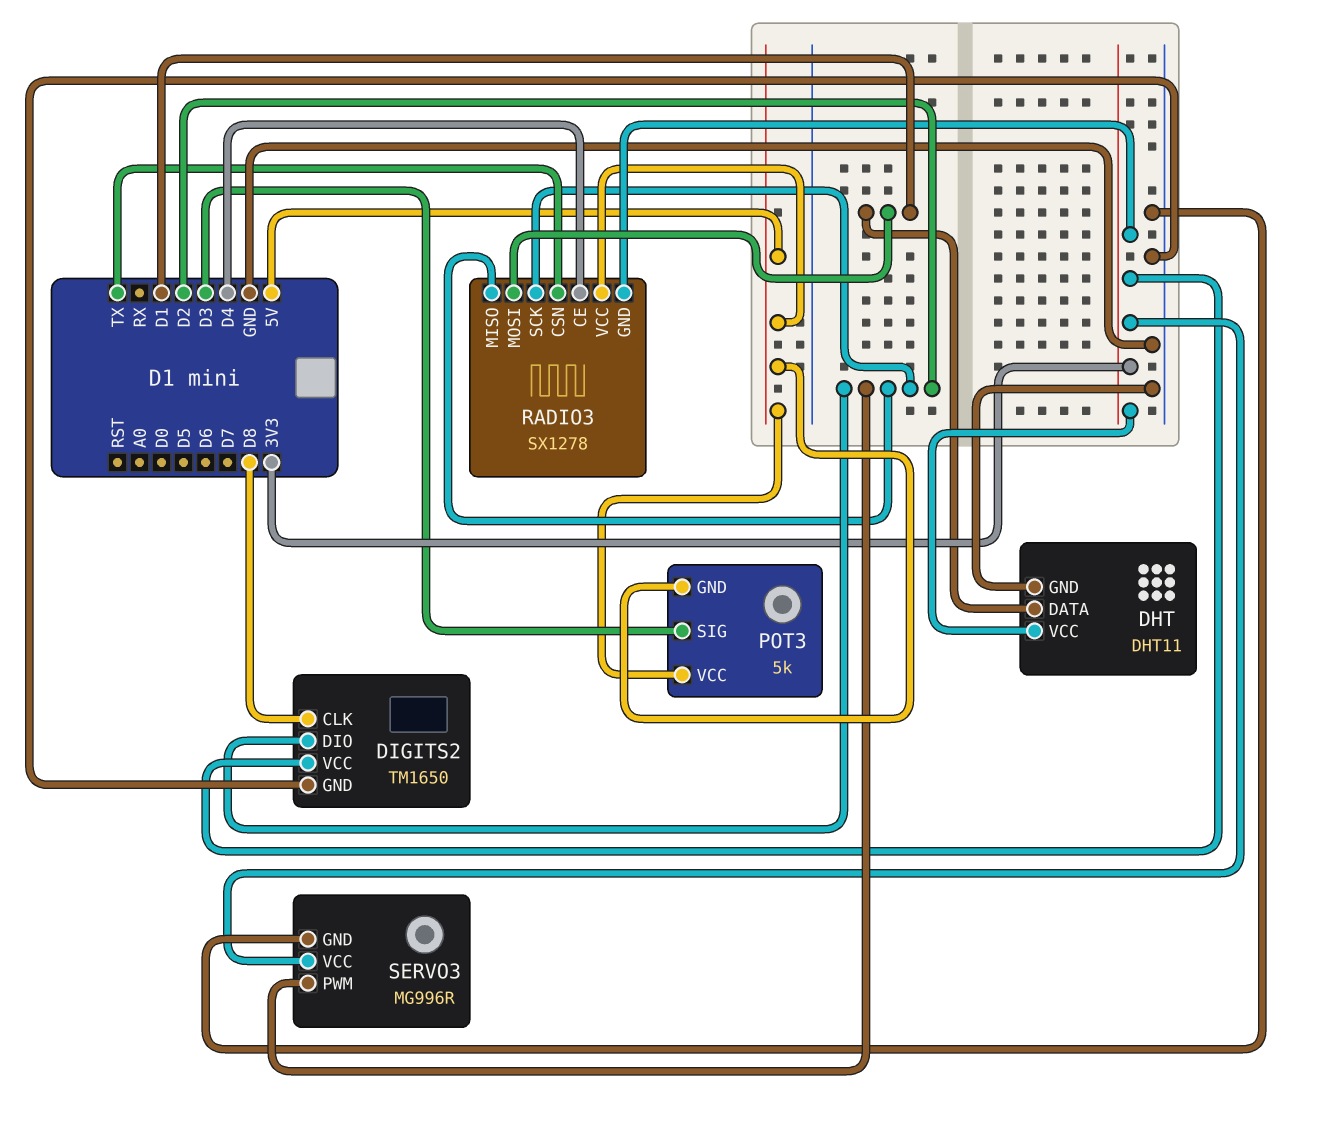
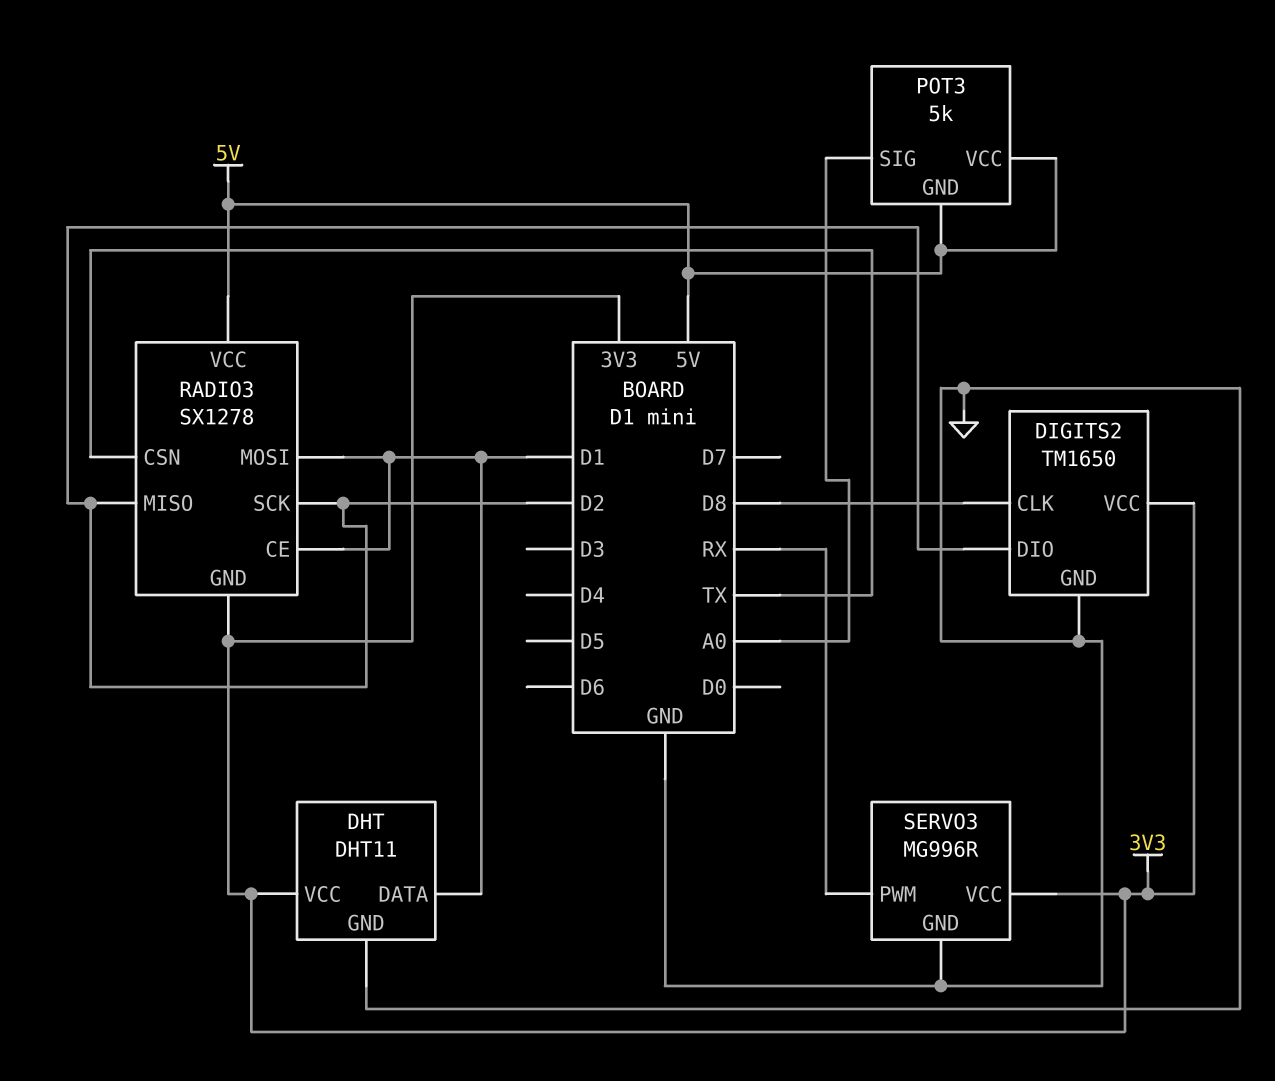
POT3 pin SIG: D3 -> A0
RADIO3 pin CE: D4 -> D1
SERVO3 pin PWM: D2 -> RX

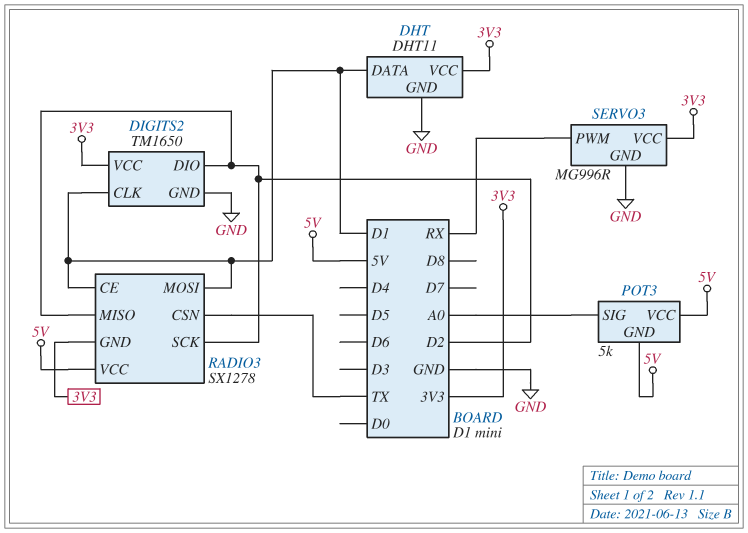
DIGITS2 pin CLK: D8 -> D1

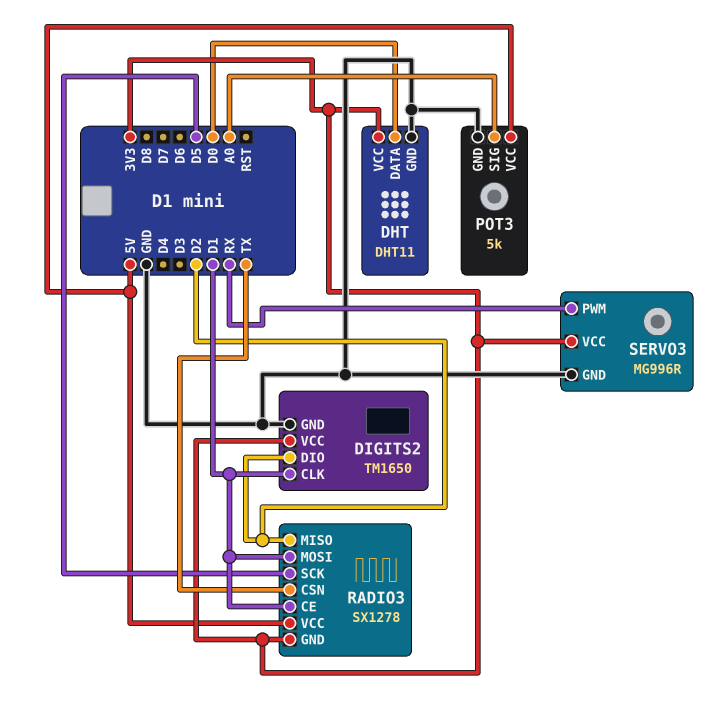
DHT pin DATA: D1 -> D0
POT3 pin GND: 5V -> GND
RADIO3 pin SCK: D2 -> D5

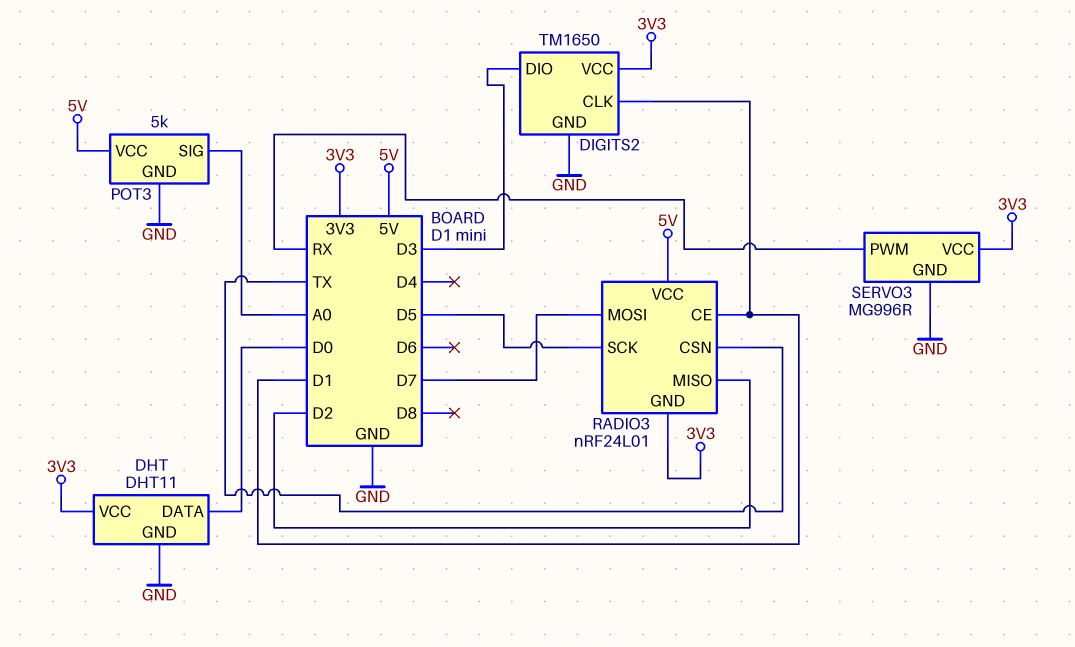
DIGITS2 pin DIO: D2 -> D3
RADIO3: SX1278 -> nRF24L01
RADIO3 pin MOSI: D1 -> D7

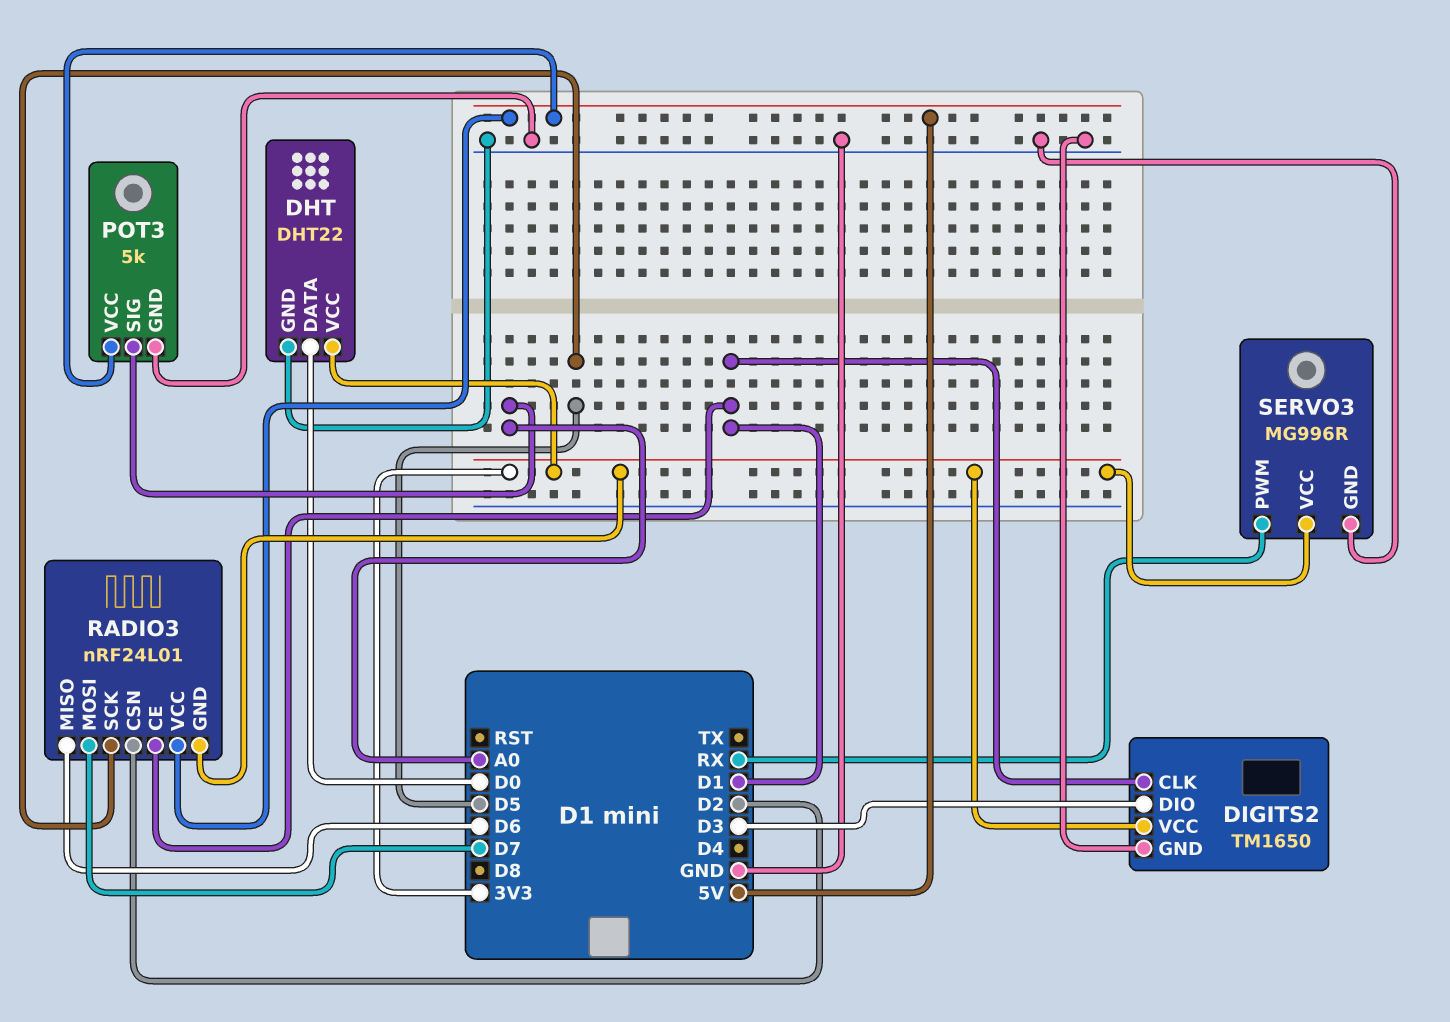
DHT: DHT11 -> DHT22
RADIO3 pin CSN: TX -> D2
RADIO3 pin MISO: D2 -> D6

